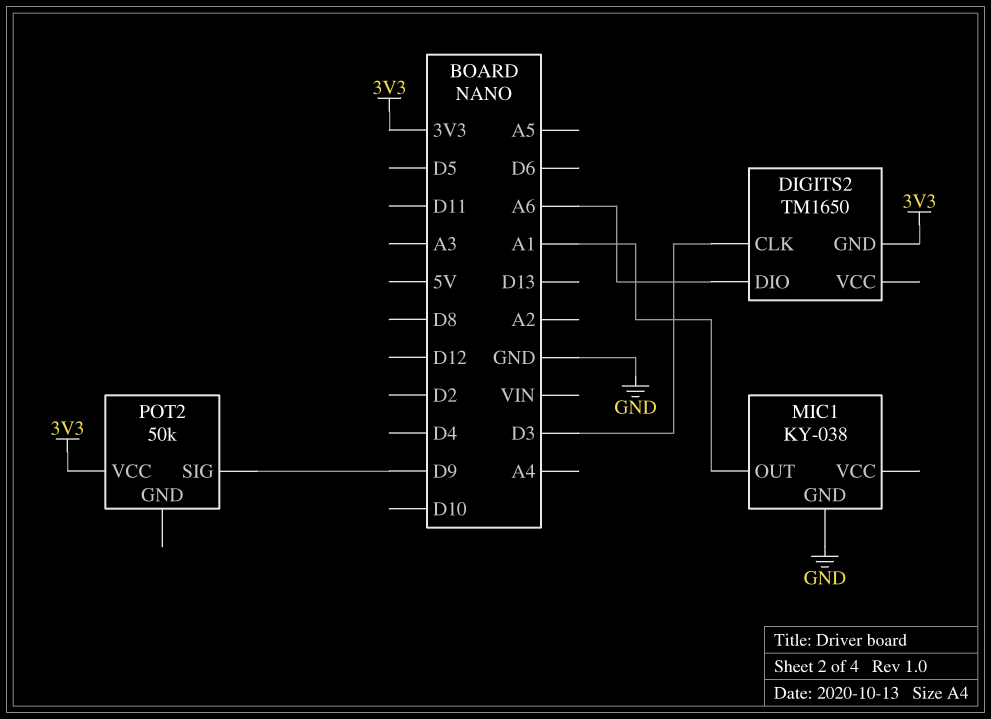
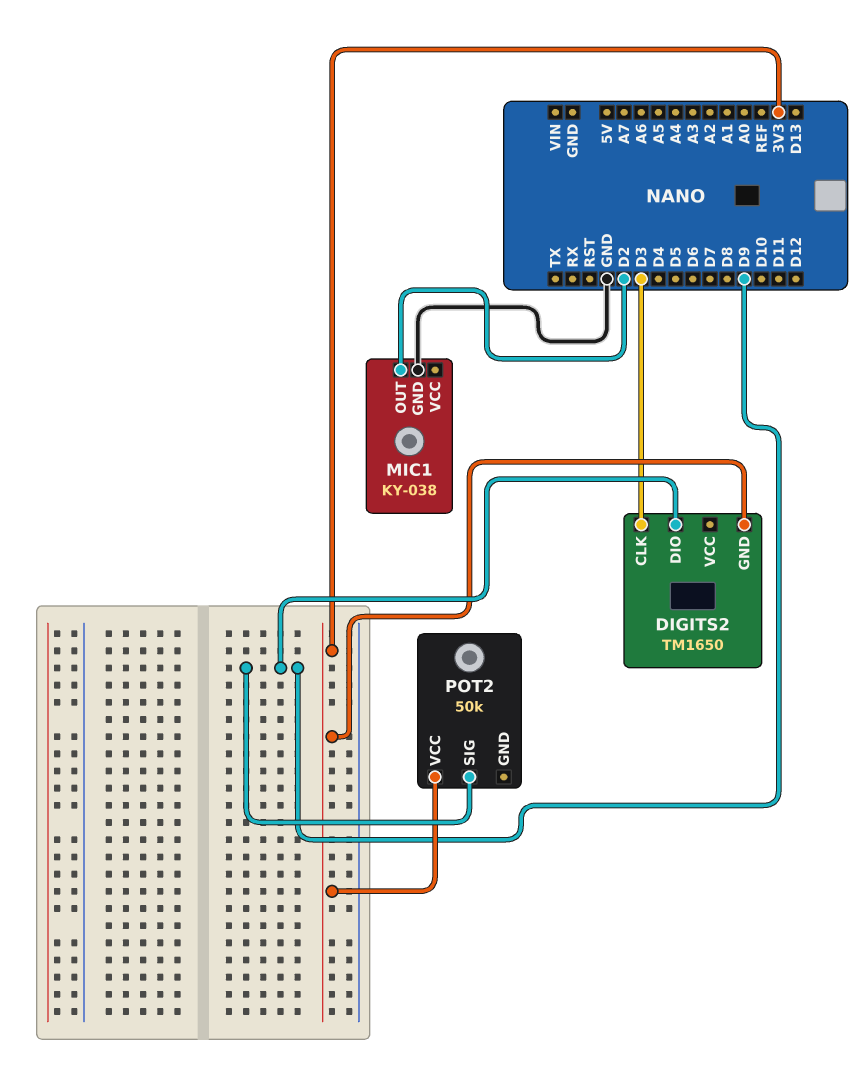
DIGITS2 pin DIO: A6 -> D9
MIC1 pin OUT: A1 -> D2

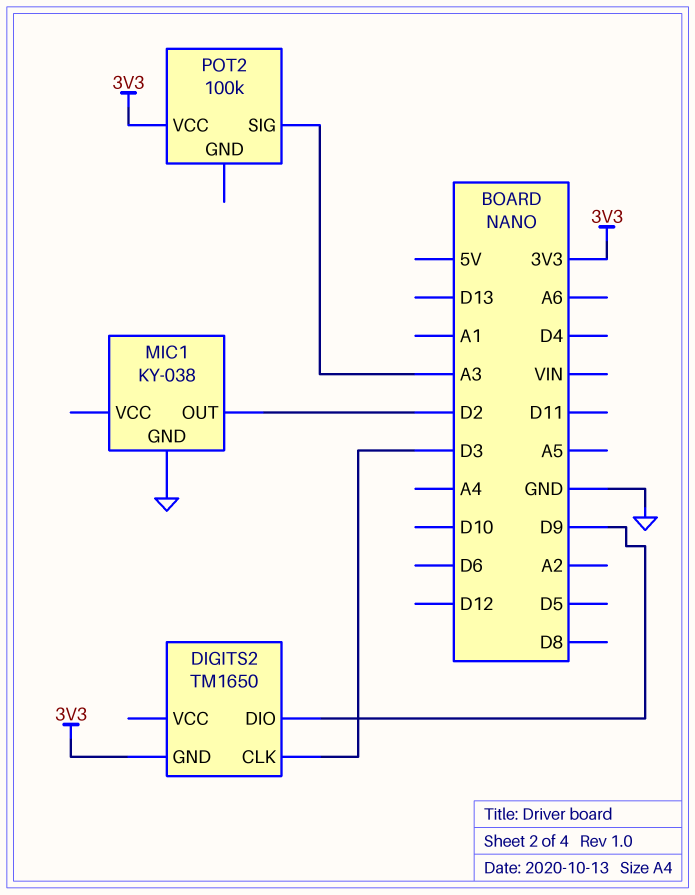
POT2: 50k -> 100k
POT2 pin SIG: D9 -> A3

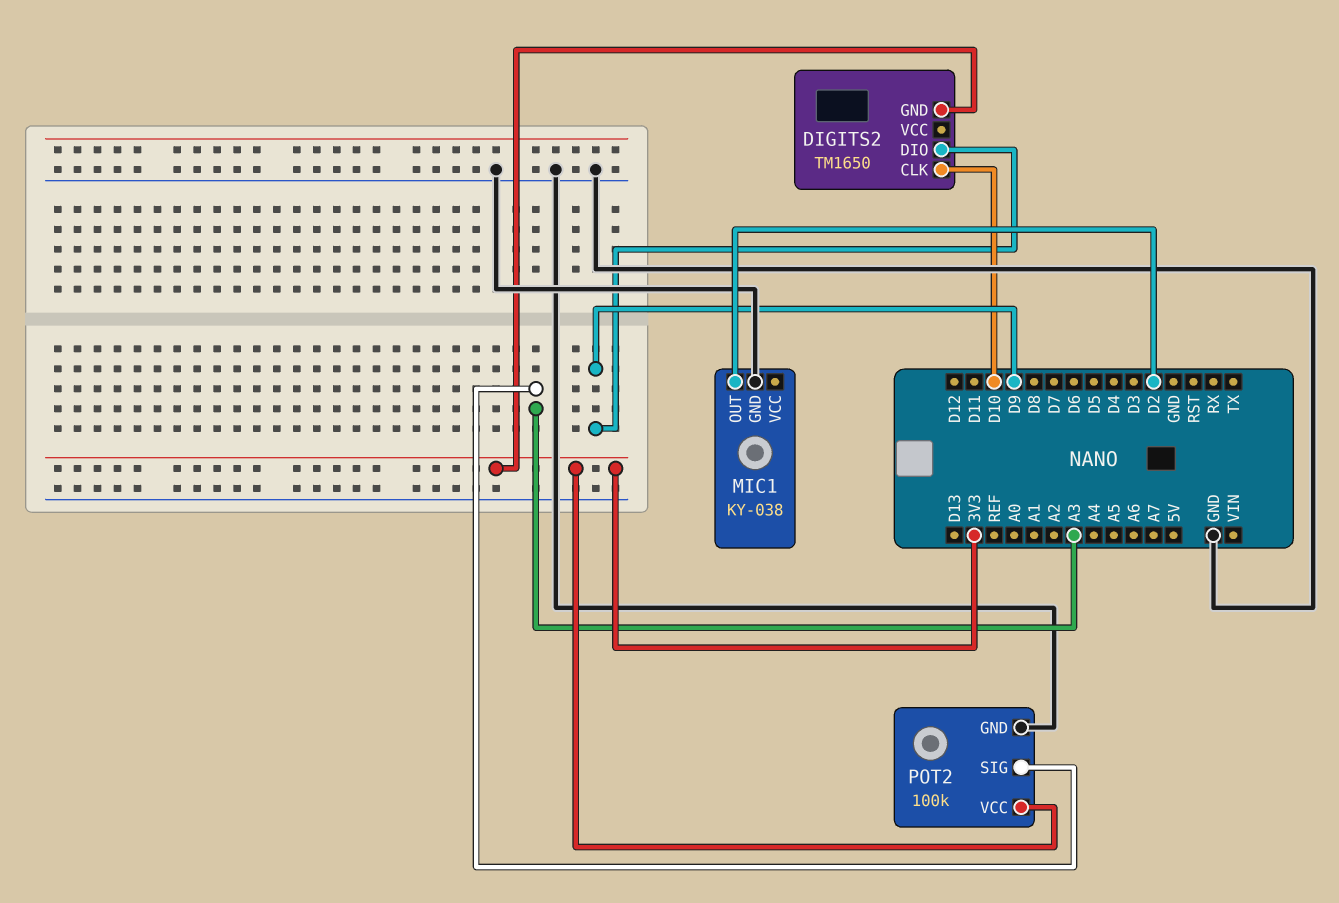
DIGITS2 pin CLK: D3 -> D10
POT2 pin GND: none -> GND

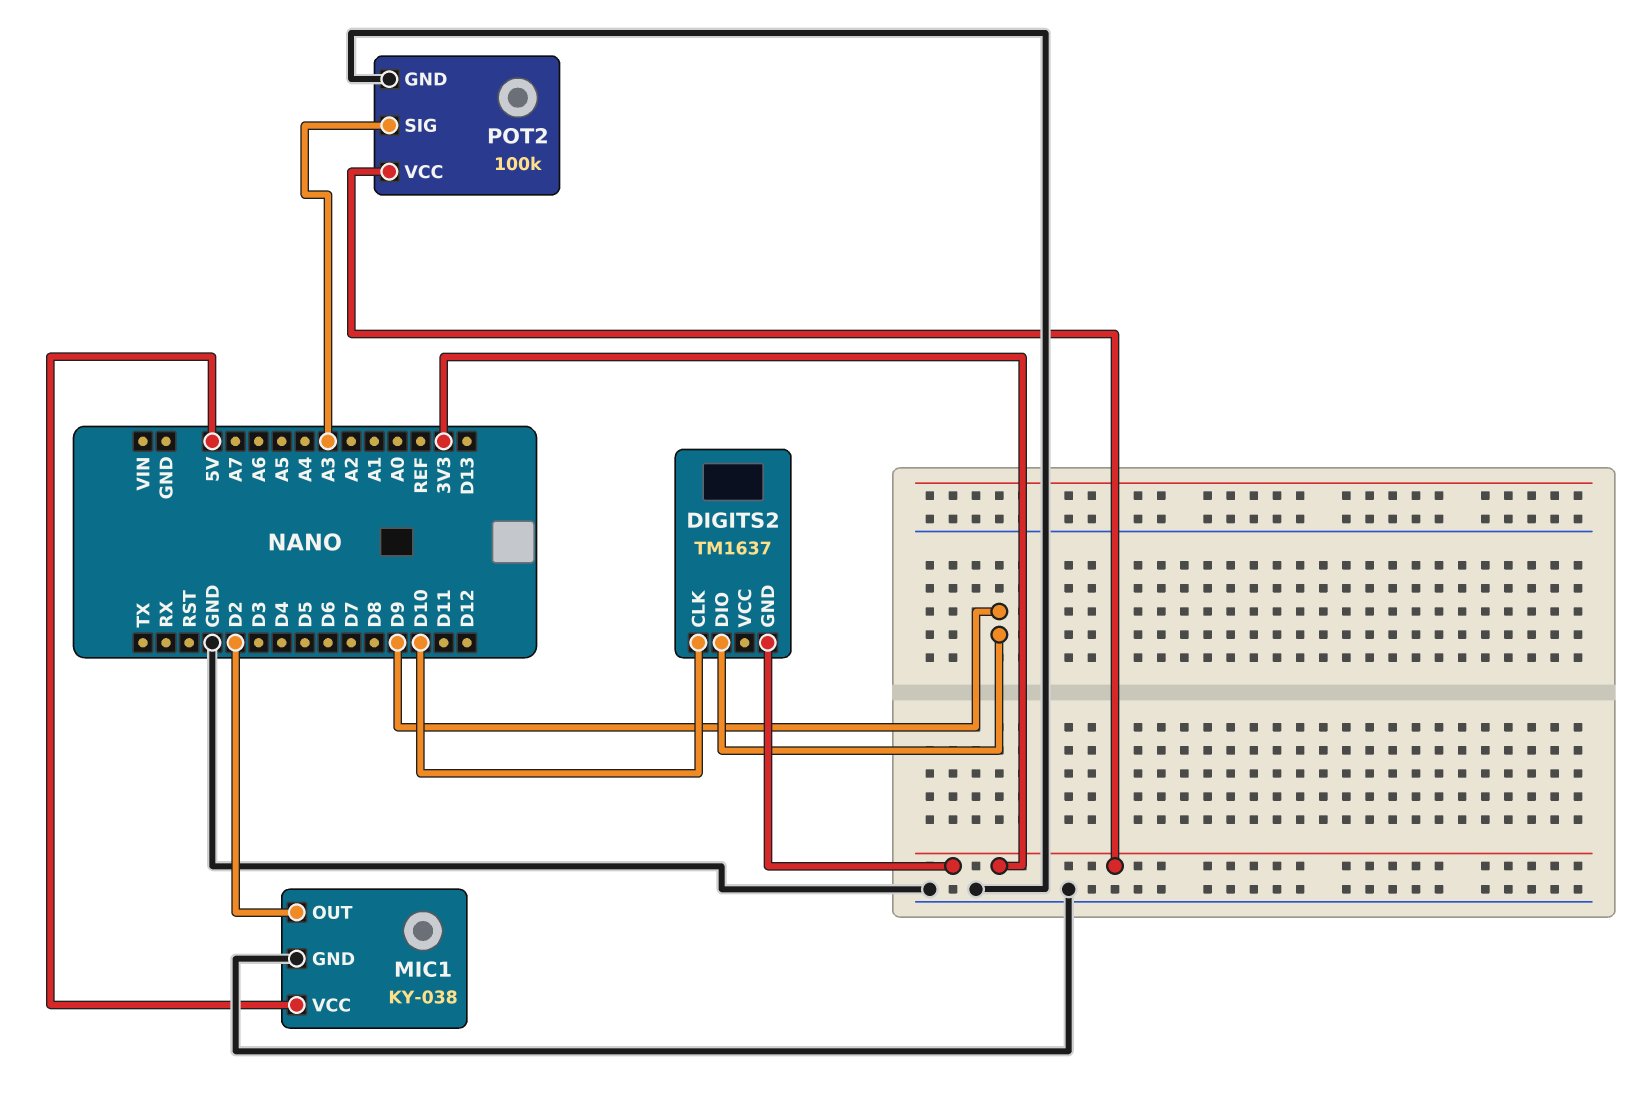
DIGITS2: TM1650 -> TM1637
MIC1 pin VCC: none -> 5V

